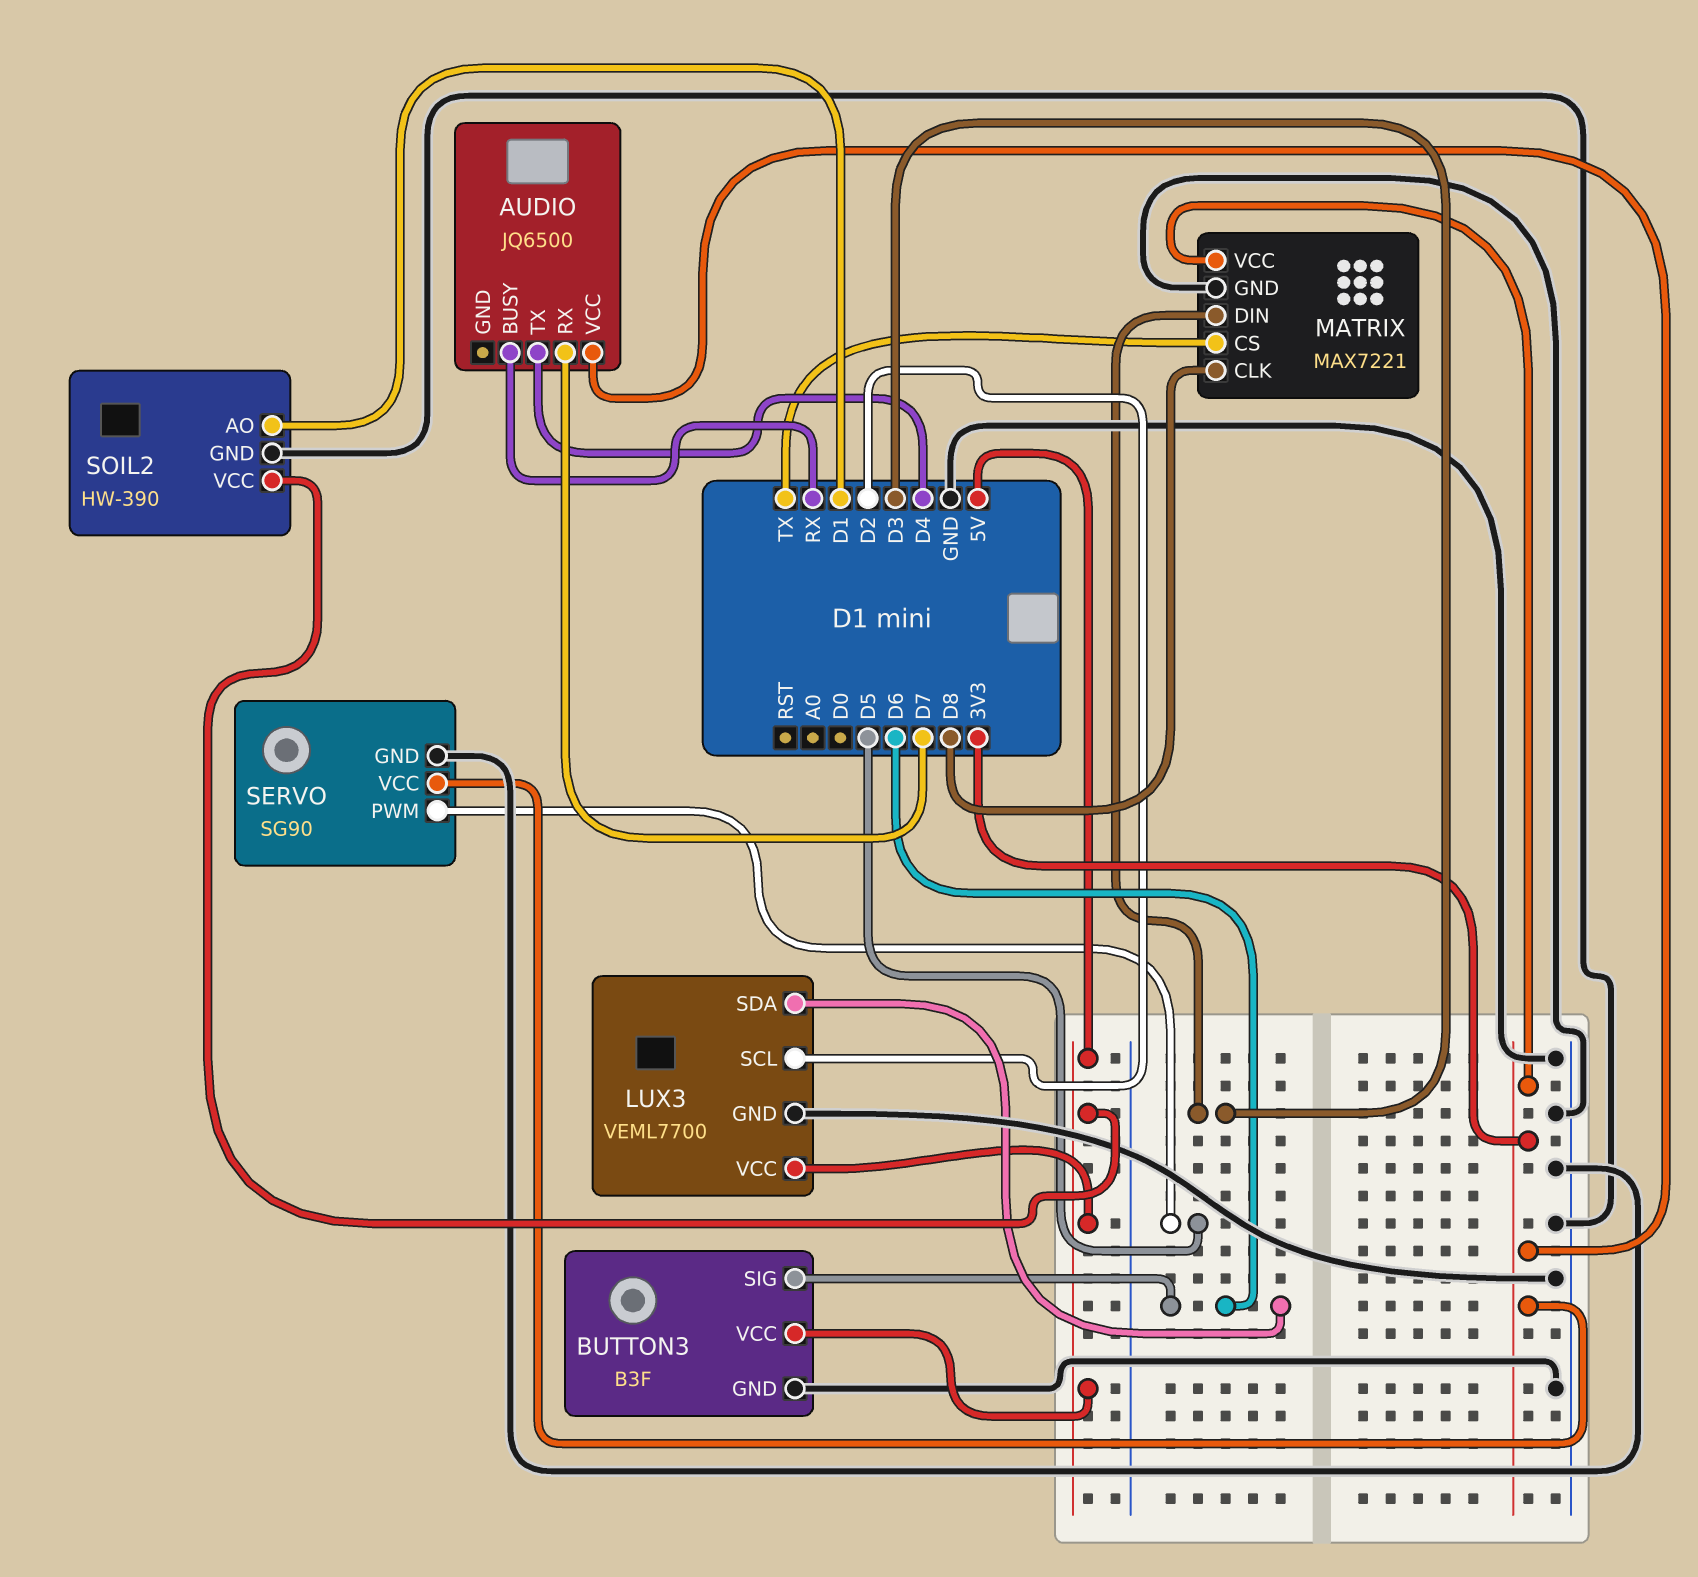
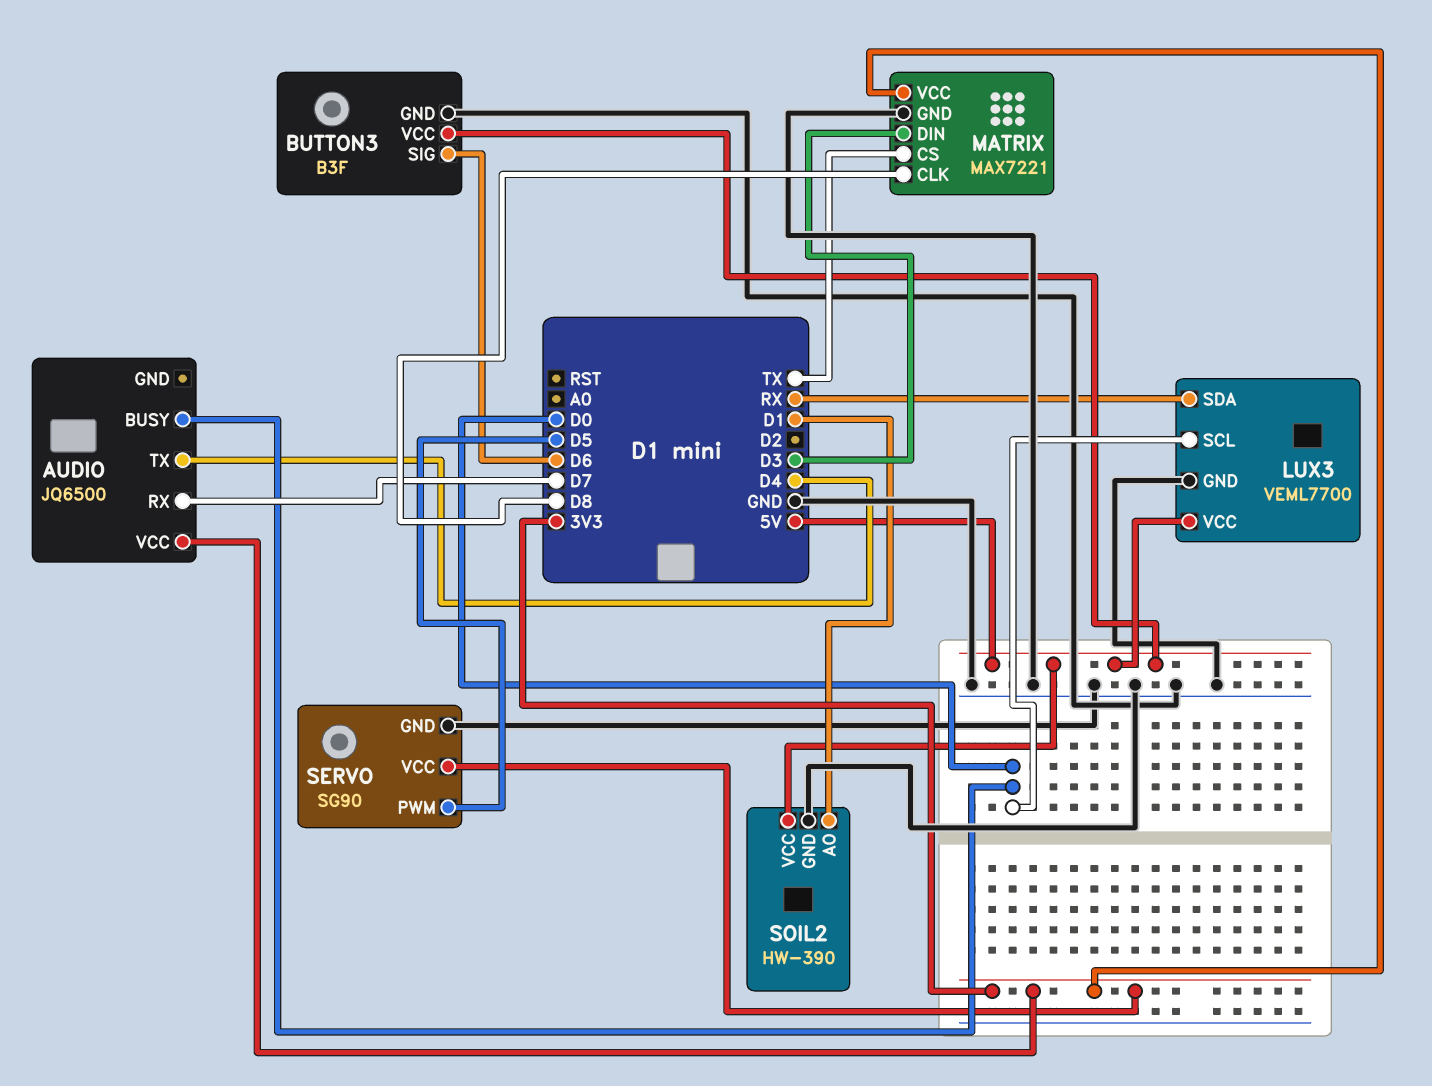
AUDIO pin BUSY: RX -> D0
LUX3 pin SCL: D2 -> D0
LUX3 pin SDA: D6 -> RX

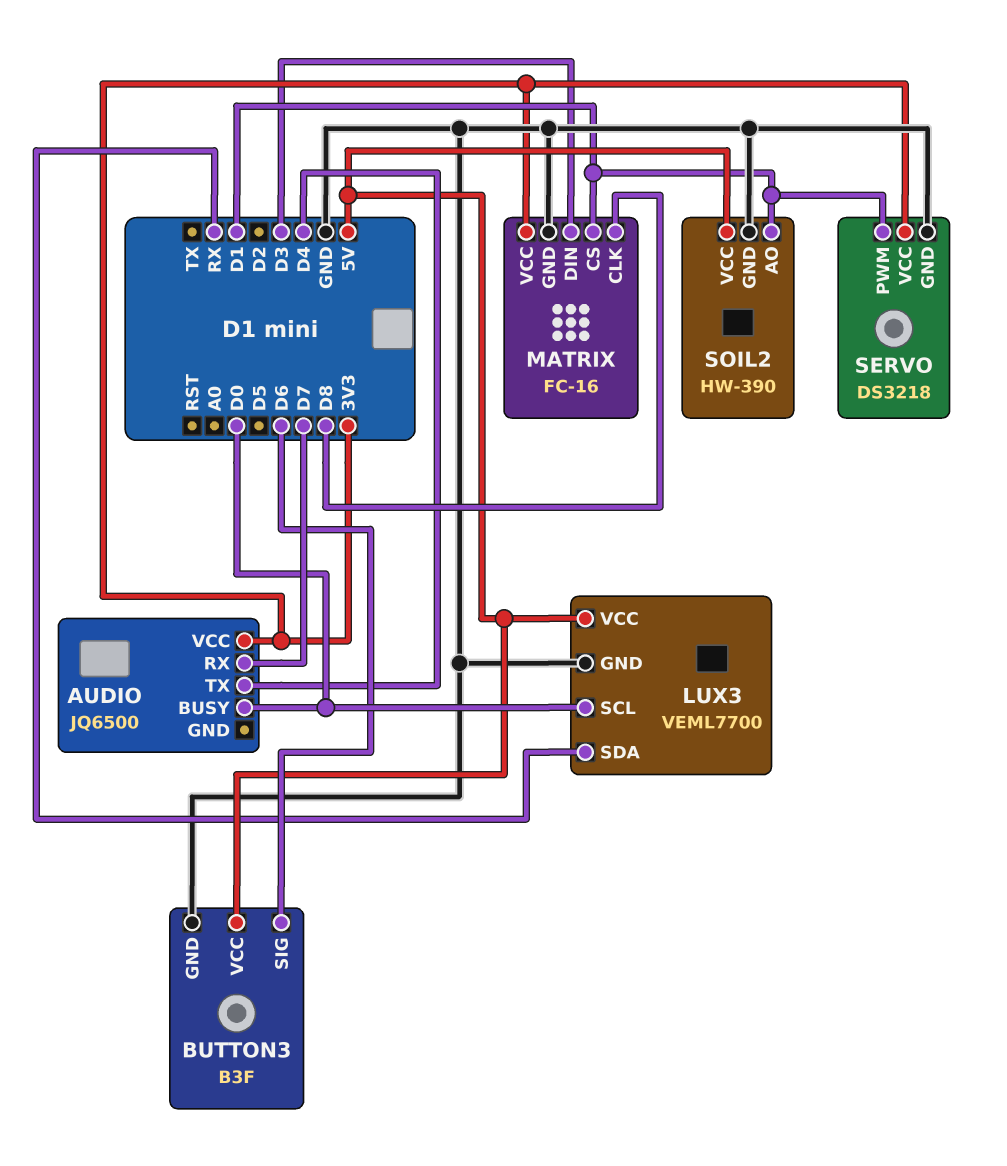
MATRIX: MAX7221 -> FC-16
MATRIX pin CS: TX -> D1
SERVO: SG90 -> DS3218
SERVO pin PWM: D5 -> D1

